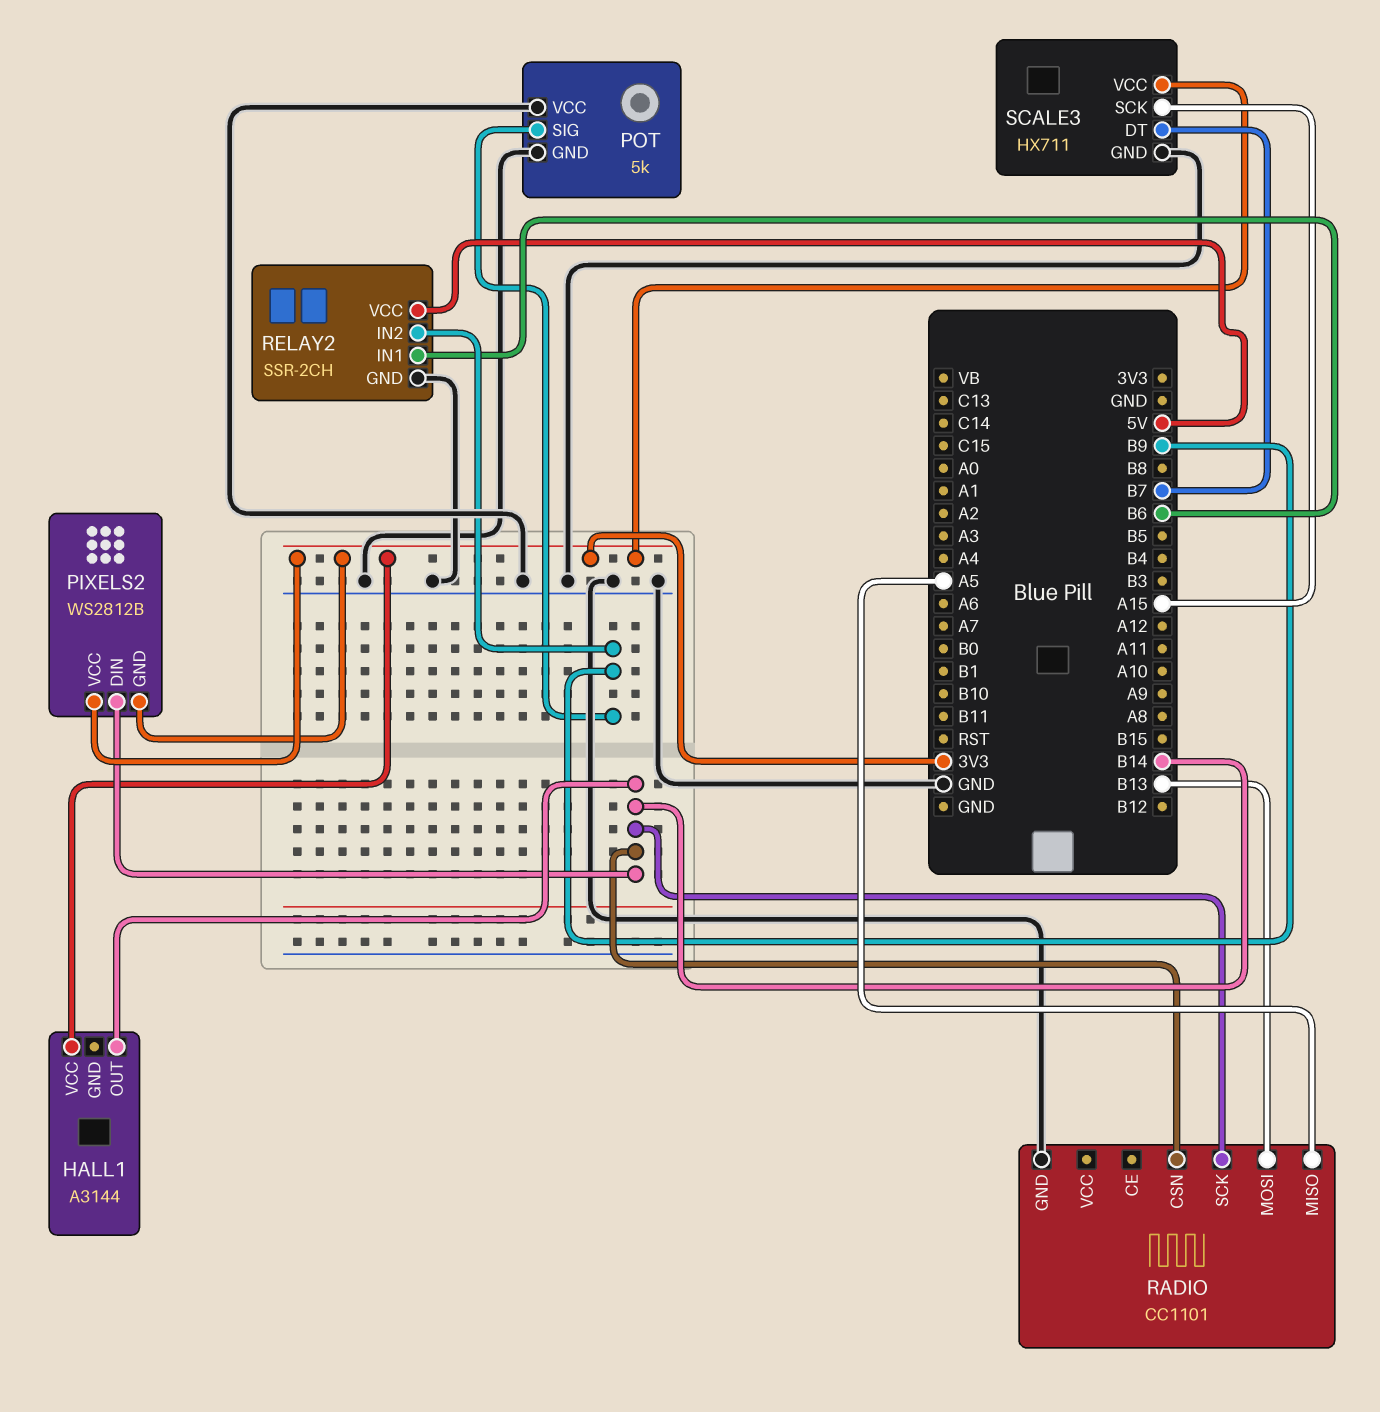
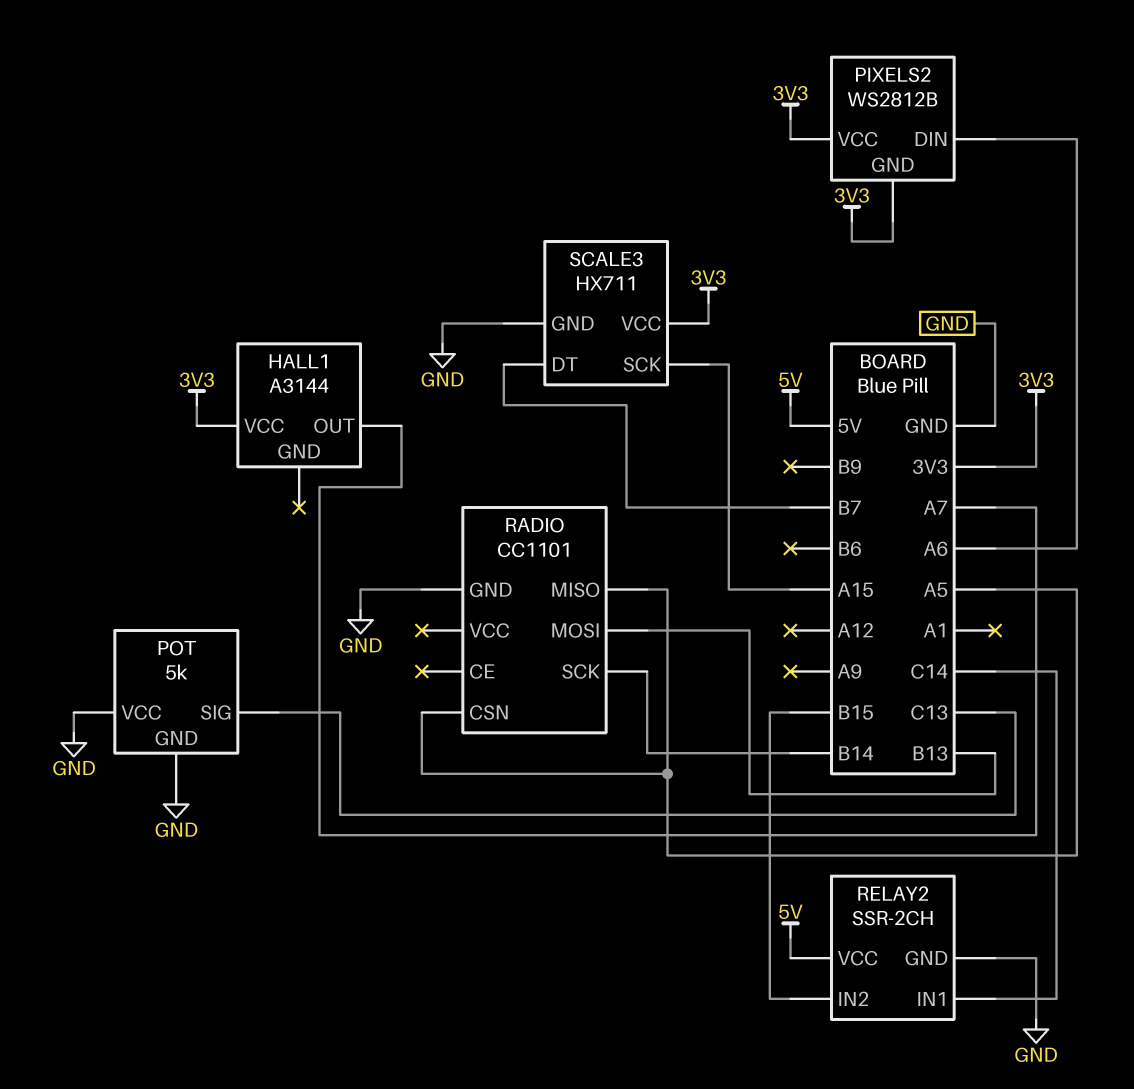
HALL1 pin OUT: B14 -> A7
PIXELS2 pin DIN: B14 -> A6
POT pin SIG: B9 -> C13
RADIO pin CSN: B14 -> A5
RELAY2 pin IN1: B6 -> C14
RELAY2 pin IN2: B9 -> B15

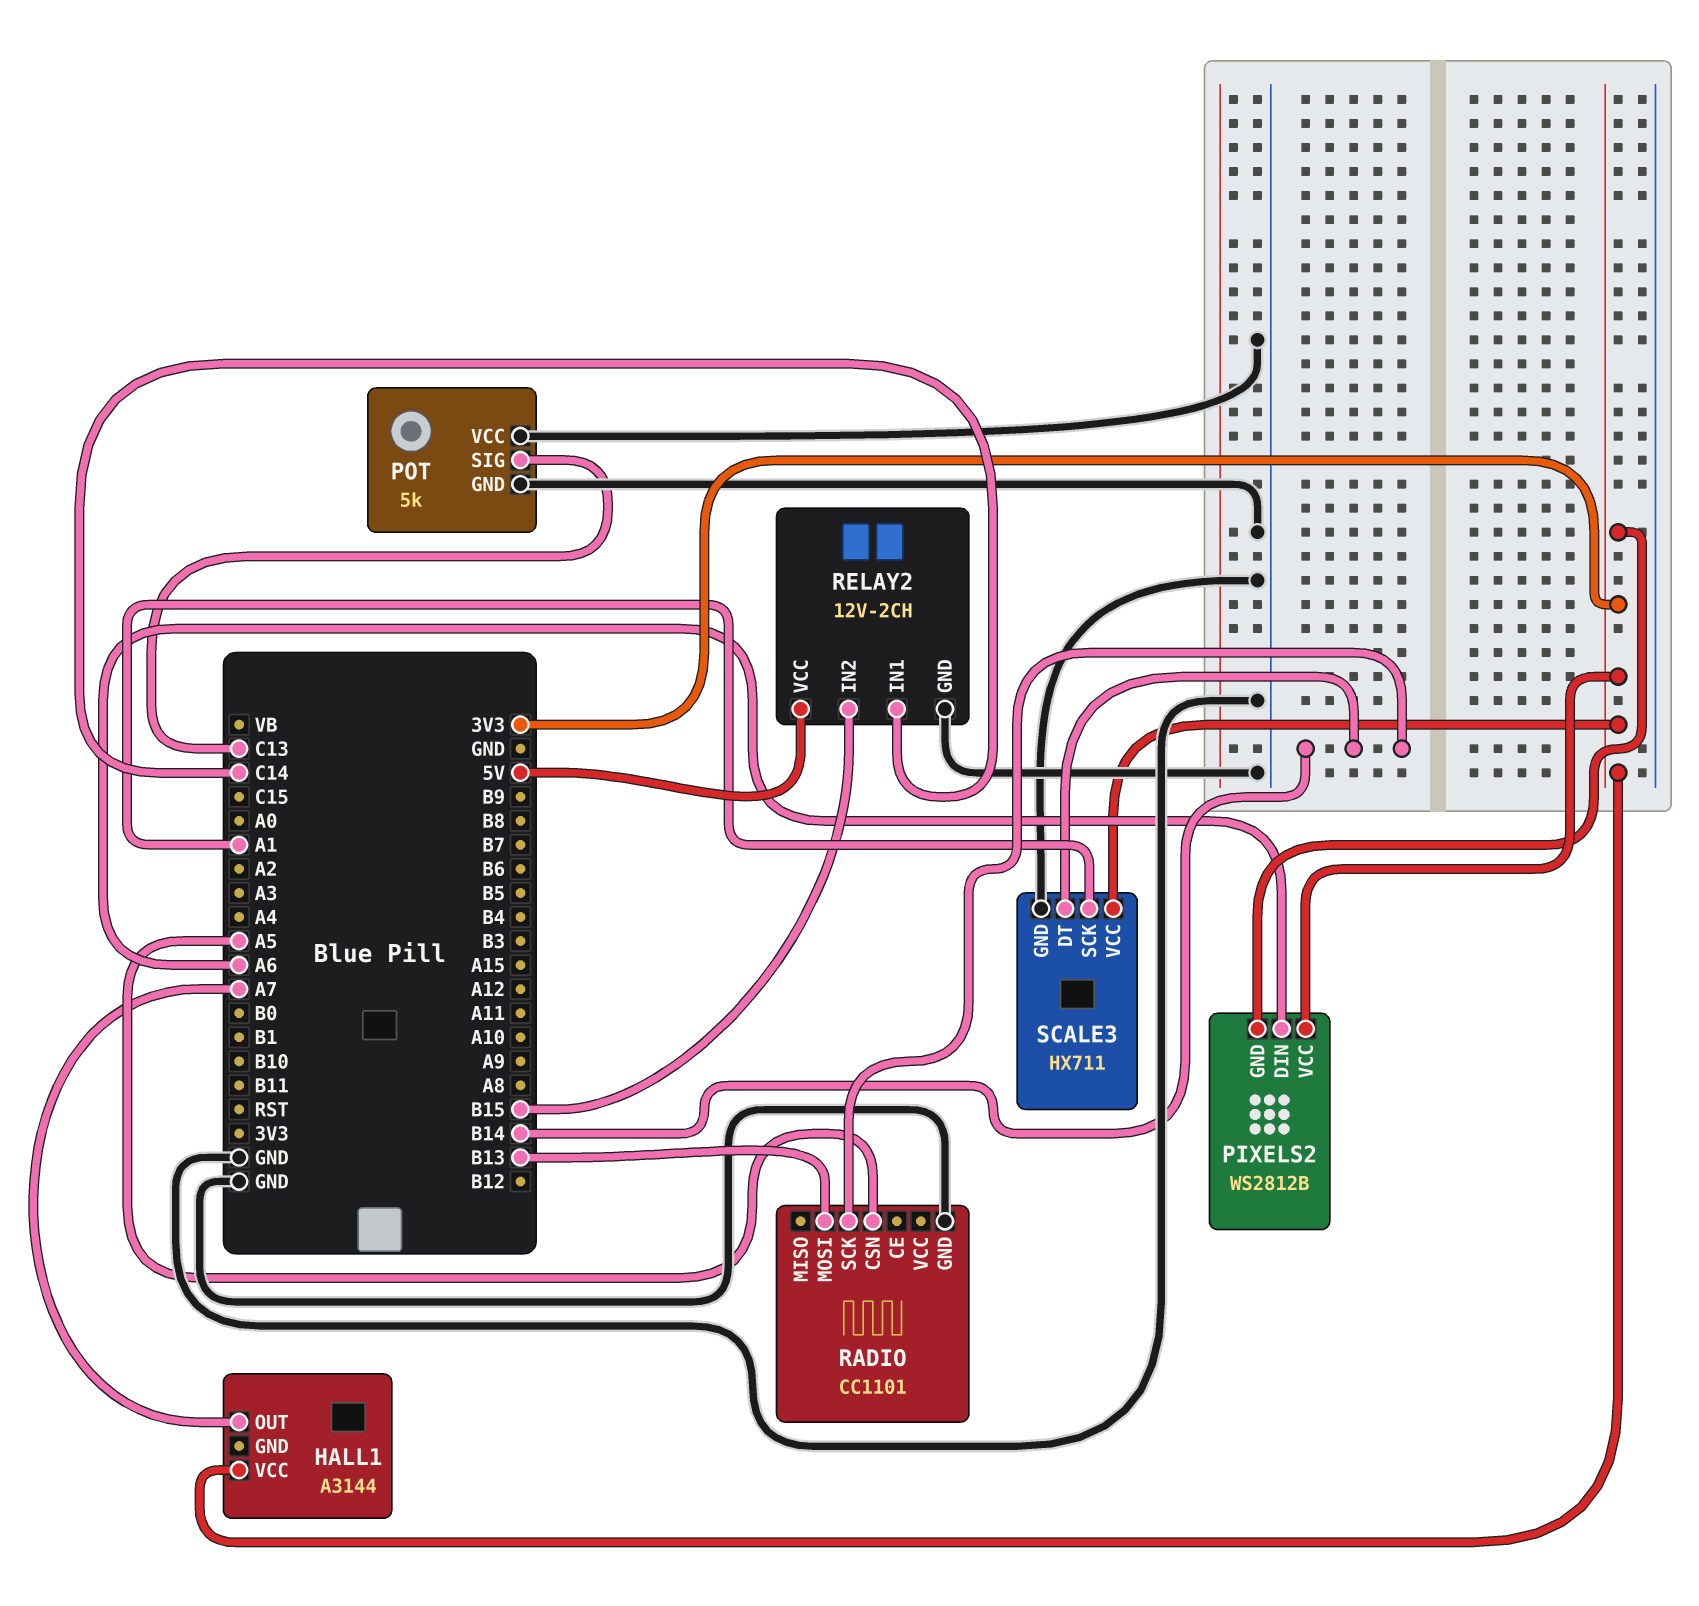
RADIO pin MISO: A5 -> none
RELAY2: SSR-2CH -> 12V-2CH
SCALE3 pin DT: B7 -> B14
SCALE3 pin SCK: A15 -> A1

